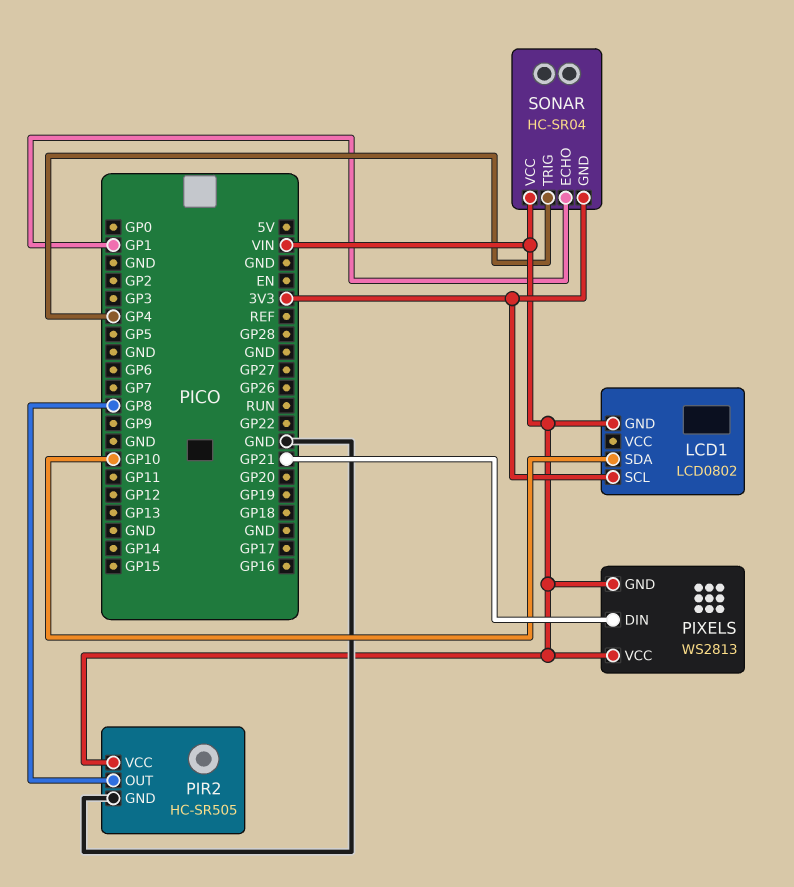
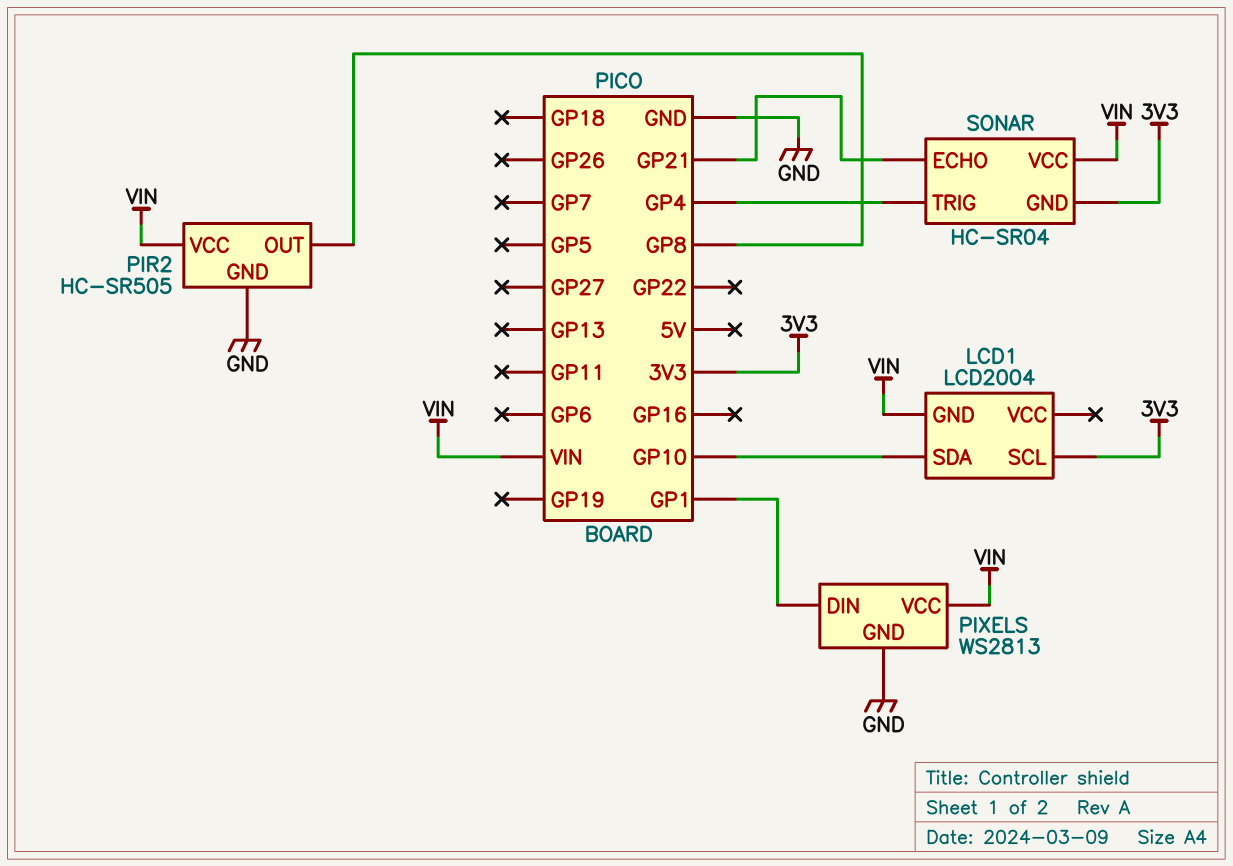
LCD1: LCD0802 -> LCD2004
PIXELS pin DIN: GP21 -> GP1
PIXELS pin GND: VIN -> GND
SONAR pin ECHO: GP1 -> GP21

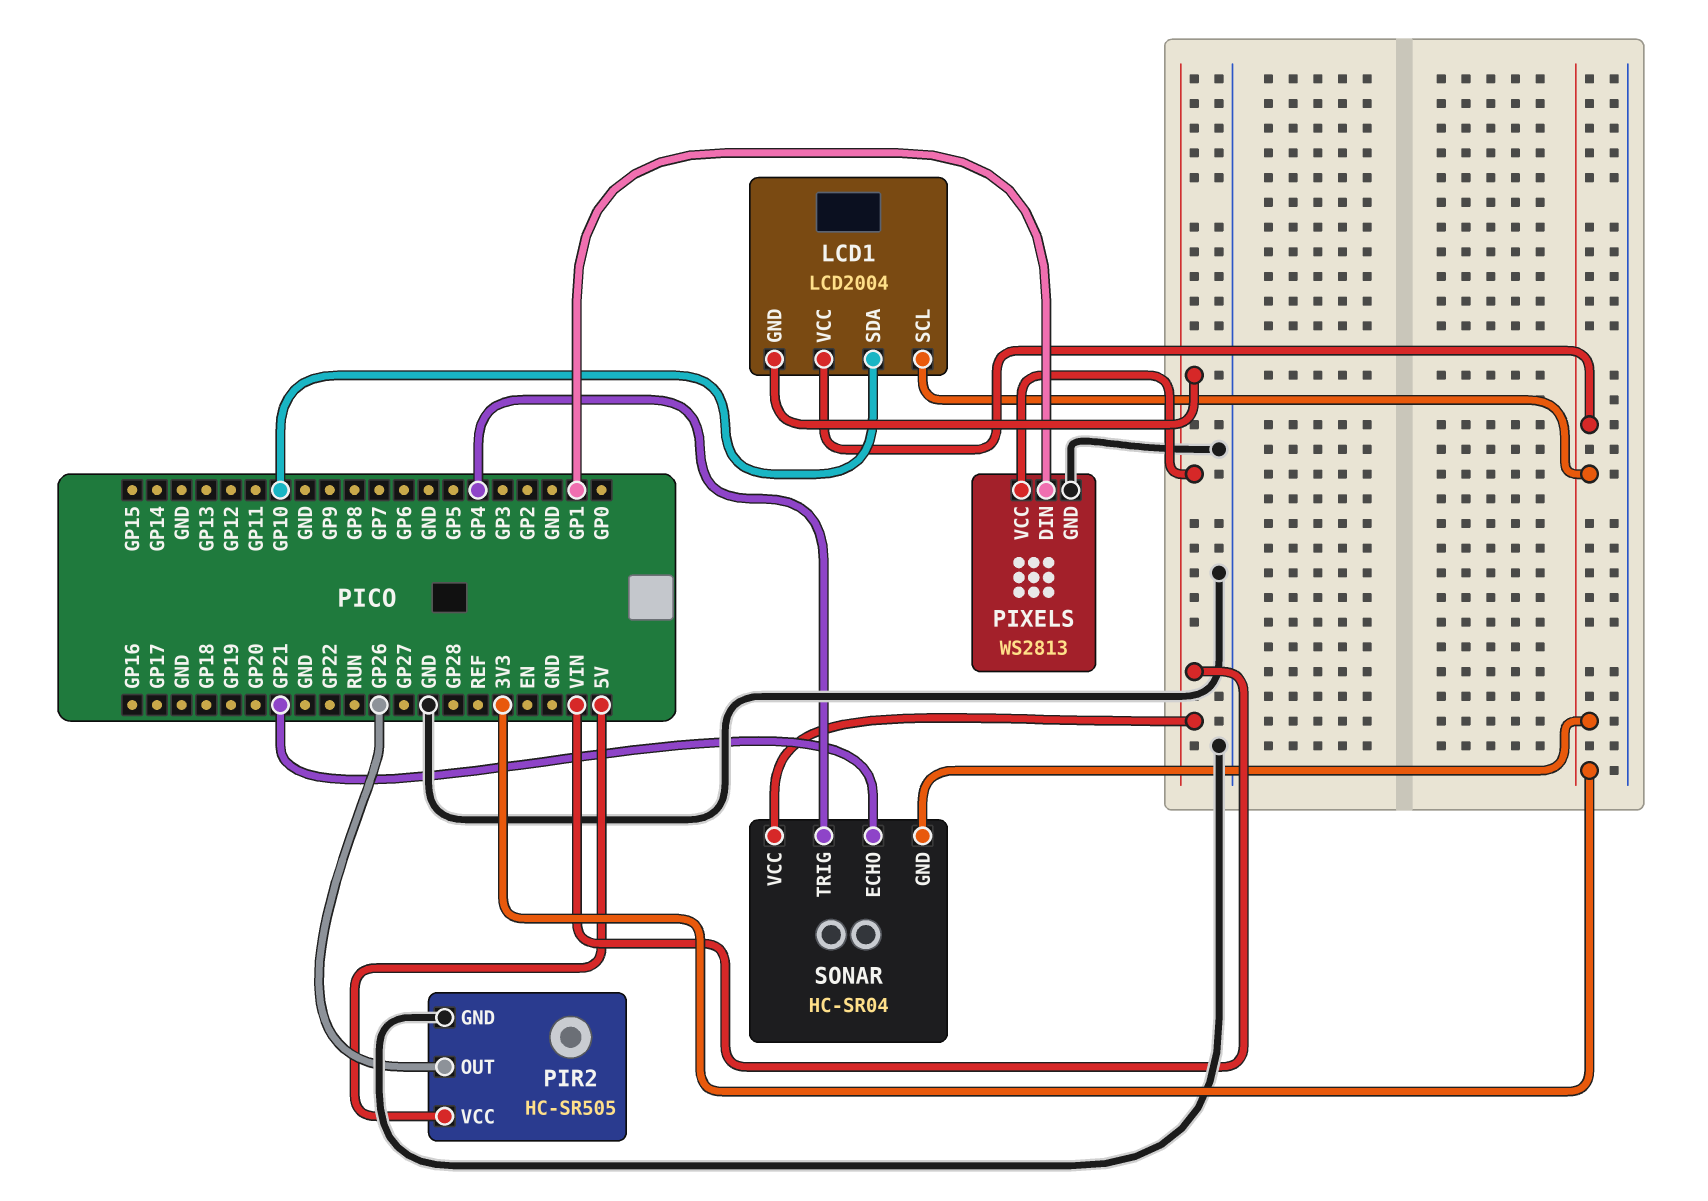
LCD1 pin VCC: none -> 3V3
PIR2 pin OUT: GP8 -> GP26
PIR2 pin VCC: VIN -> 5V

